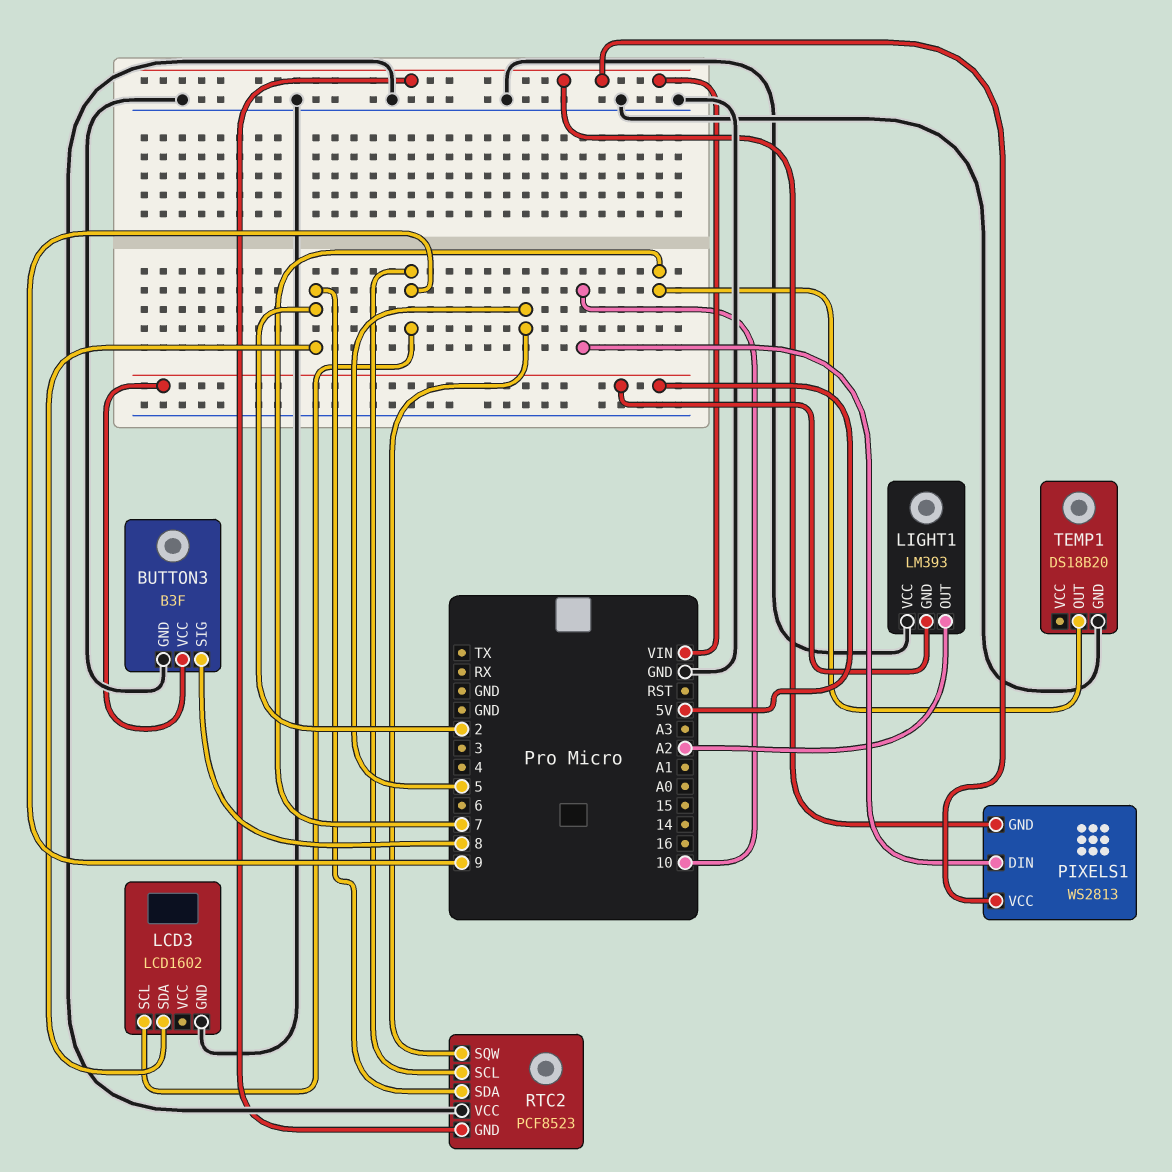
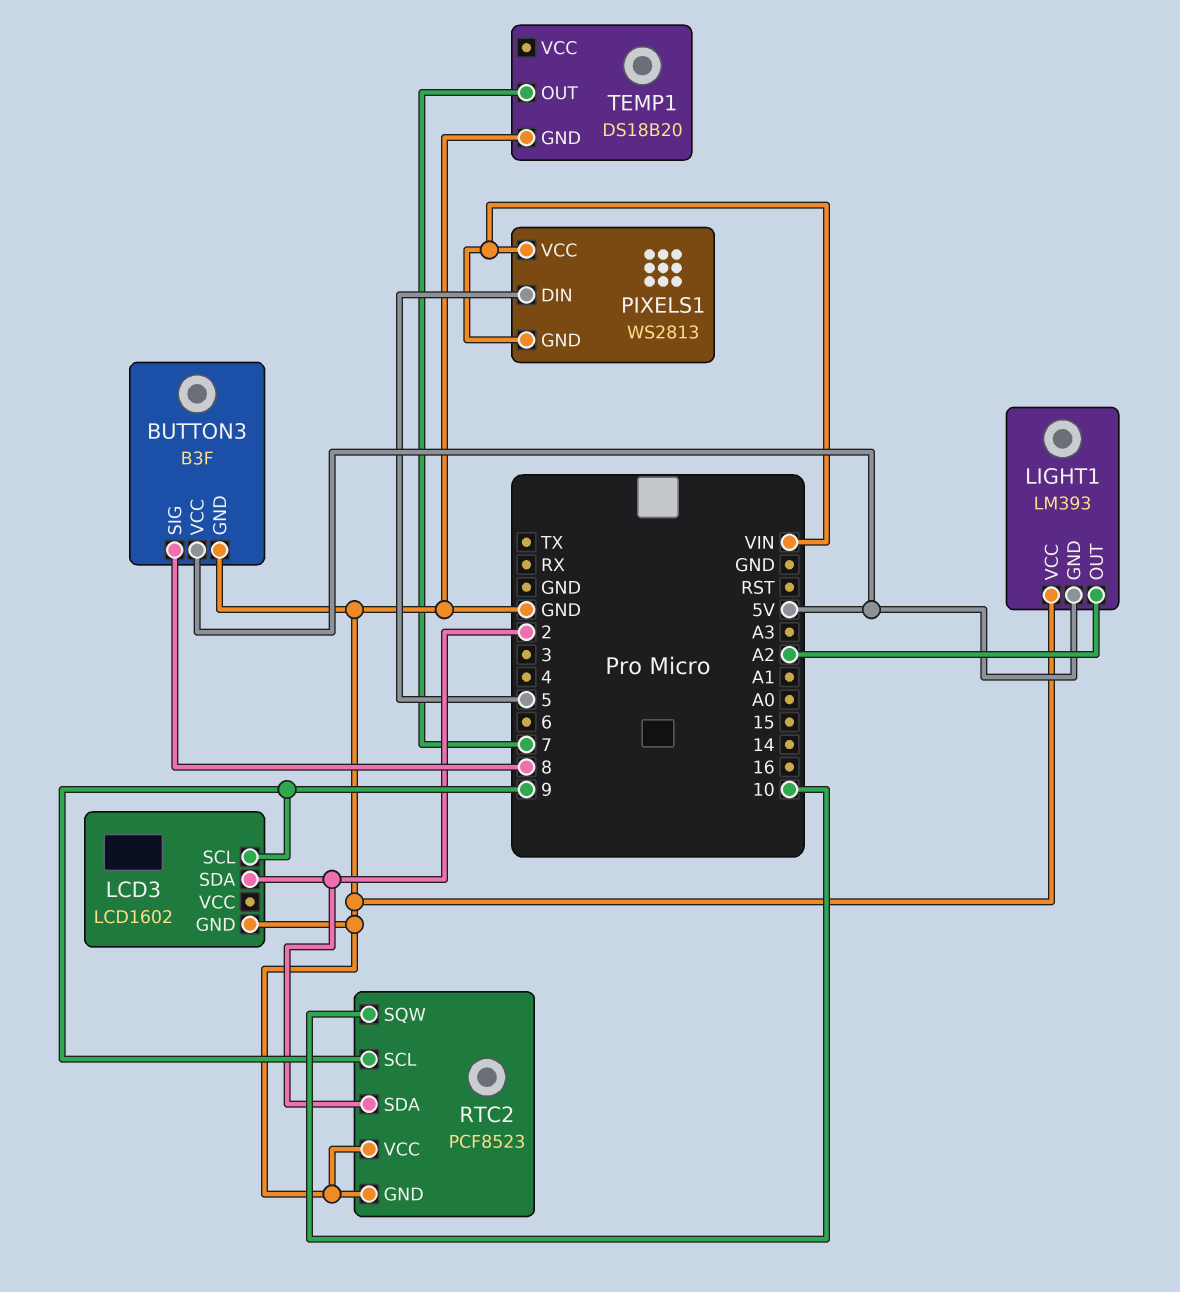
PIXELS1 pin DIN: 10 -> 5
RTC2 pin GND: VIN -> GND
RTC2 pin SQW: 5 -> 10

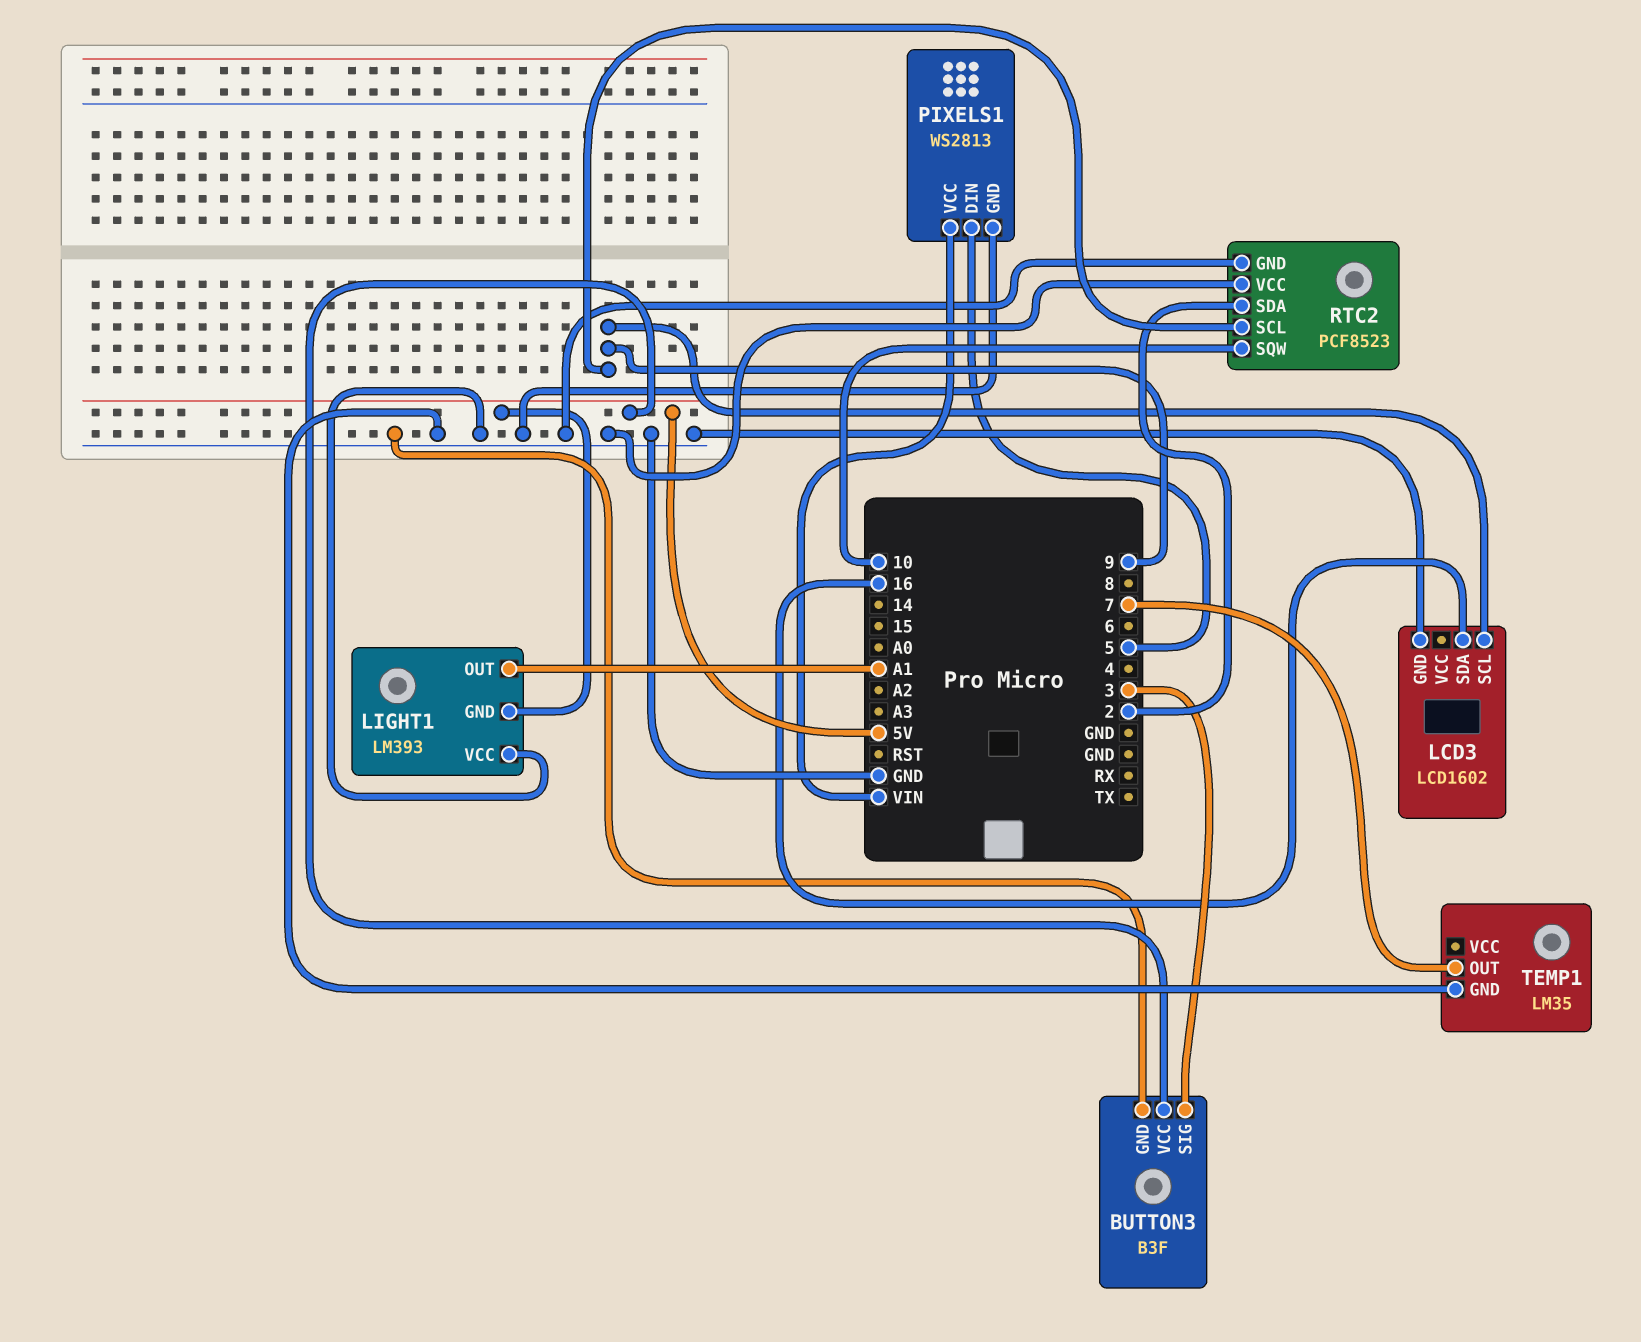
BUTTON3 pin SIG: 8 -> 3
LCD3 pin SDA: 2 -> 16
LIGHT1 pin OUT: A2 -> A1
PIXELS1 pin GND: VIN -> GND
TEMP1: DS18B20 -> LM35

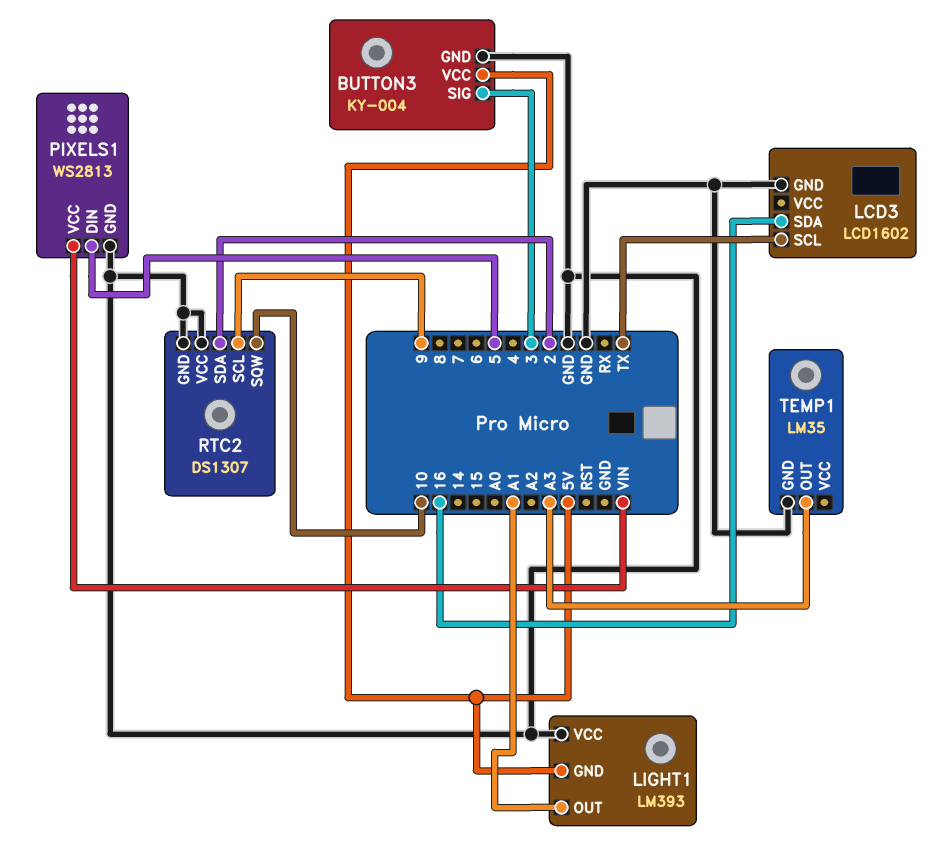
BUTTON3: B3F -> KY-004
LCD3 pin SCL: 9 -> TX
RTC2: PCF8523 -> DS1307
TEMP1 pin OUT: 7 -> A3

